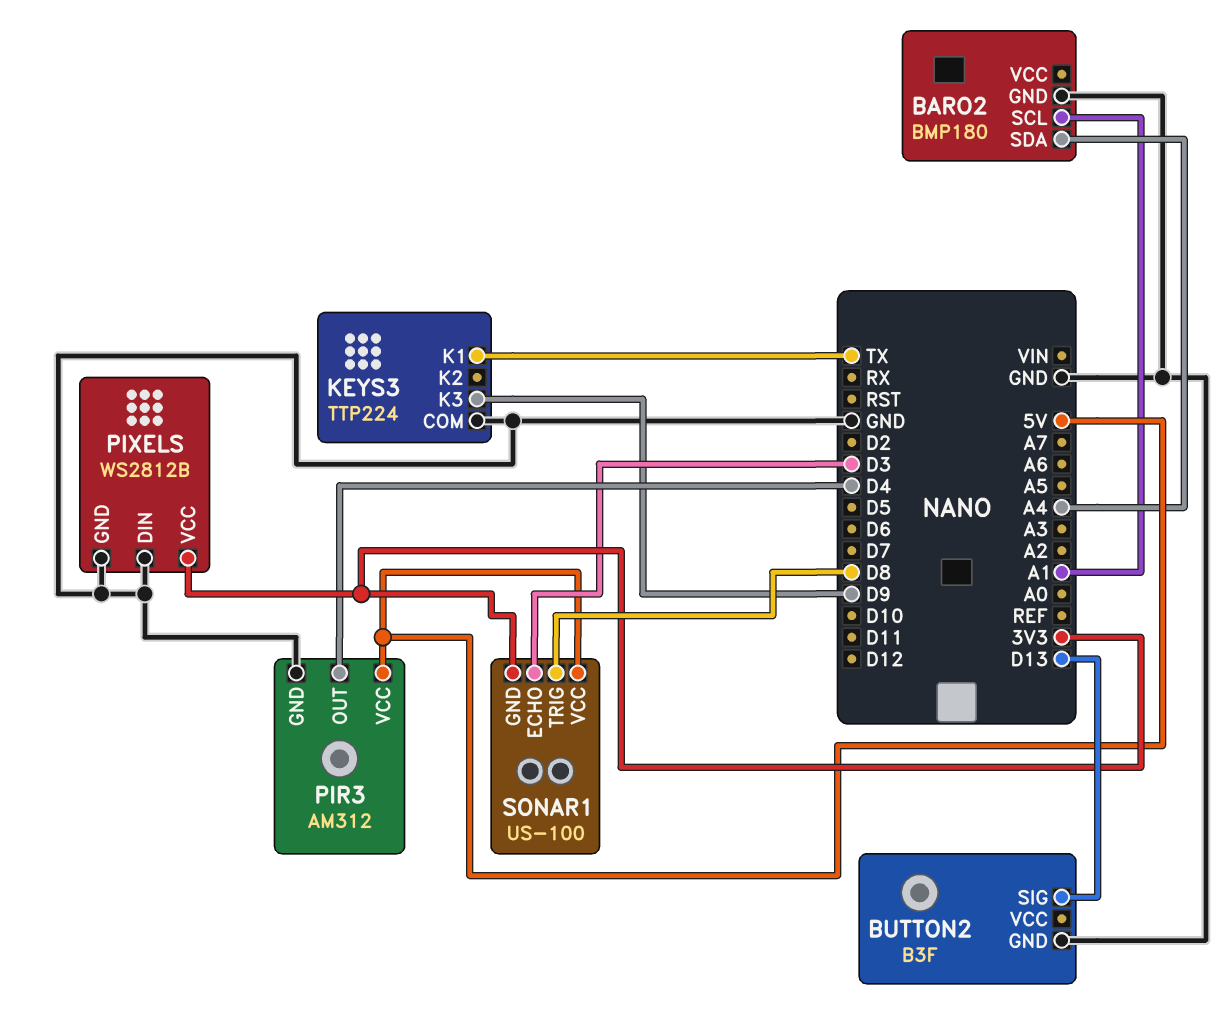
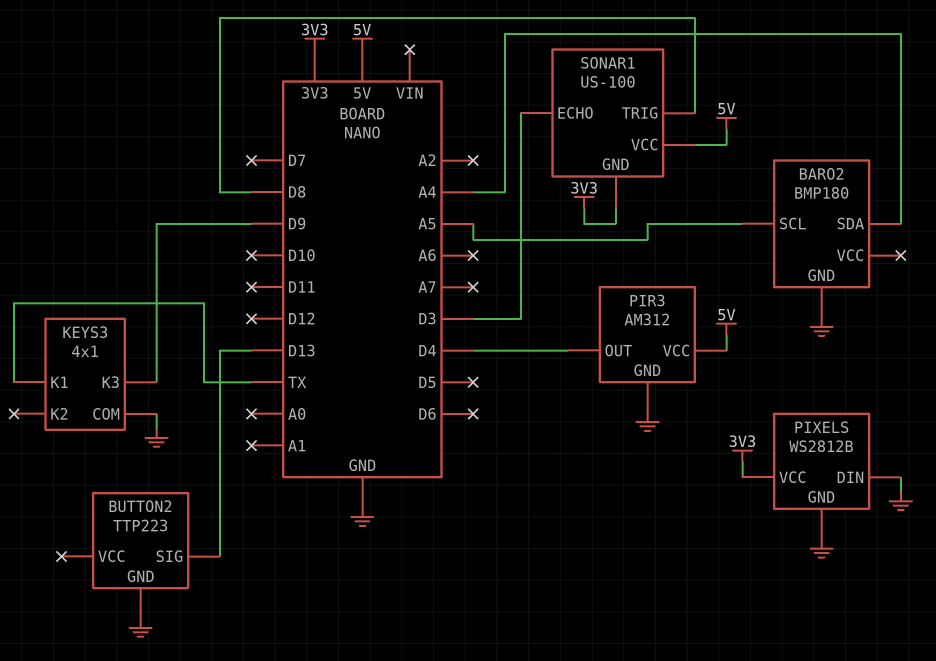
BARO2 pin SCL: A1 -> A5
BUTTON2: B3F -> TTP223
KEYS3: TTP224 -> 4x1

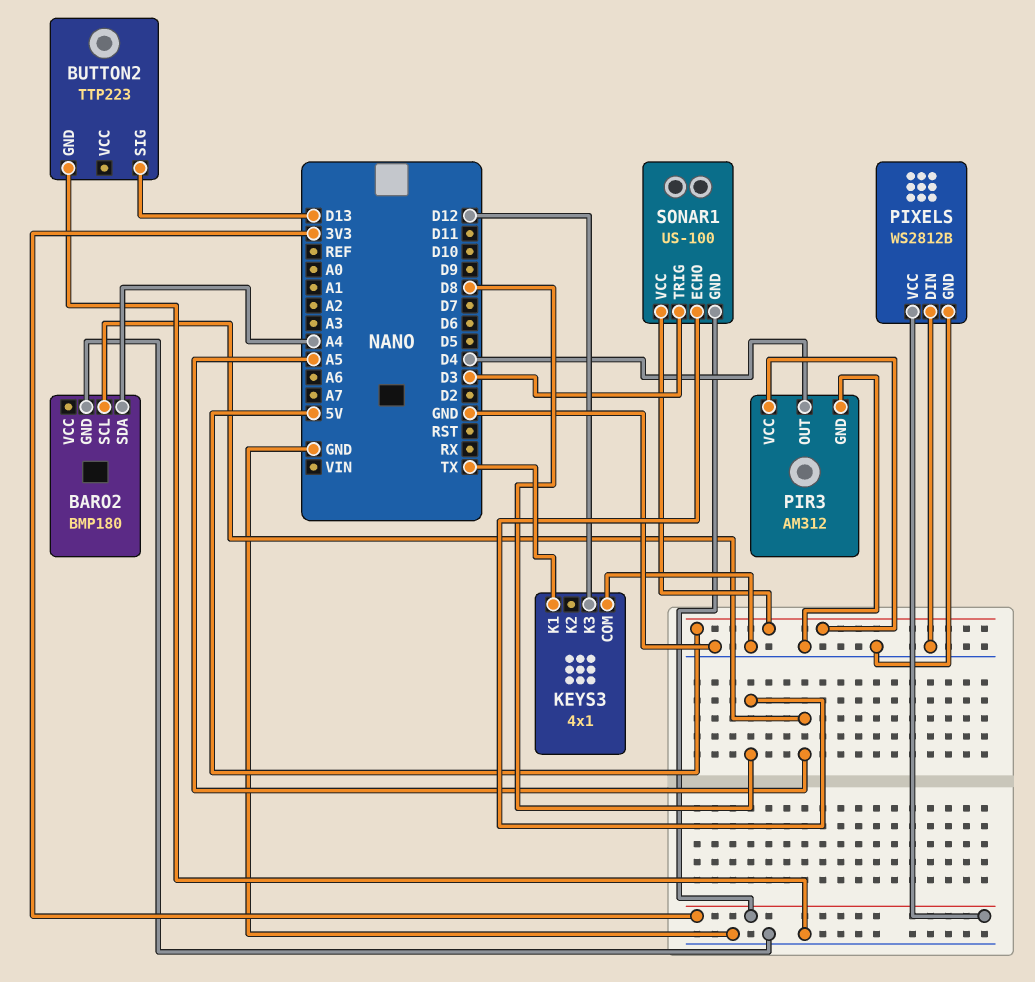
KEYS3 pin K3: D9 -> D12
SONAR1 pin ECHO: D3 -> D8
SONAR1 pin TRIG: D8 -> D3

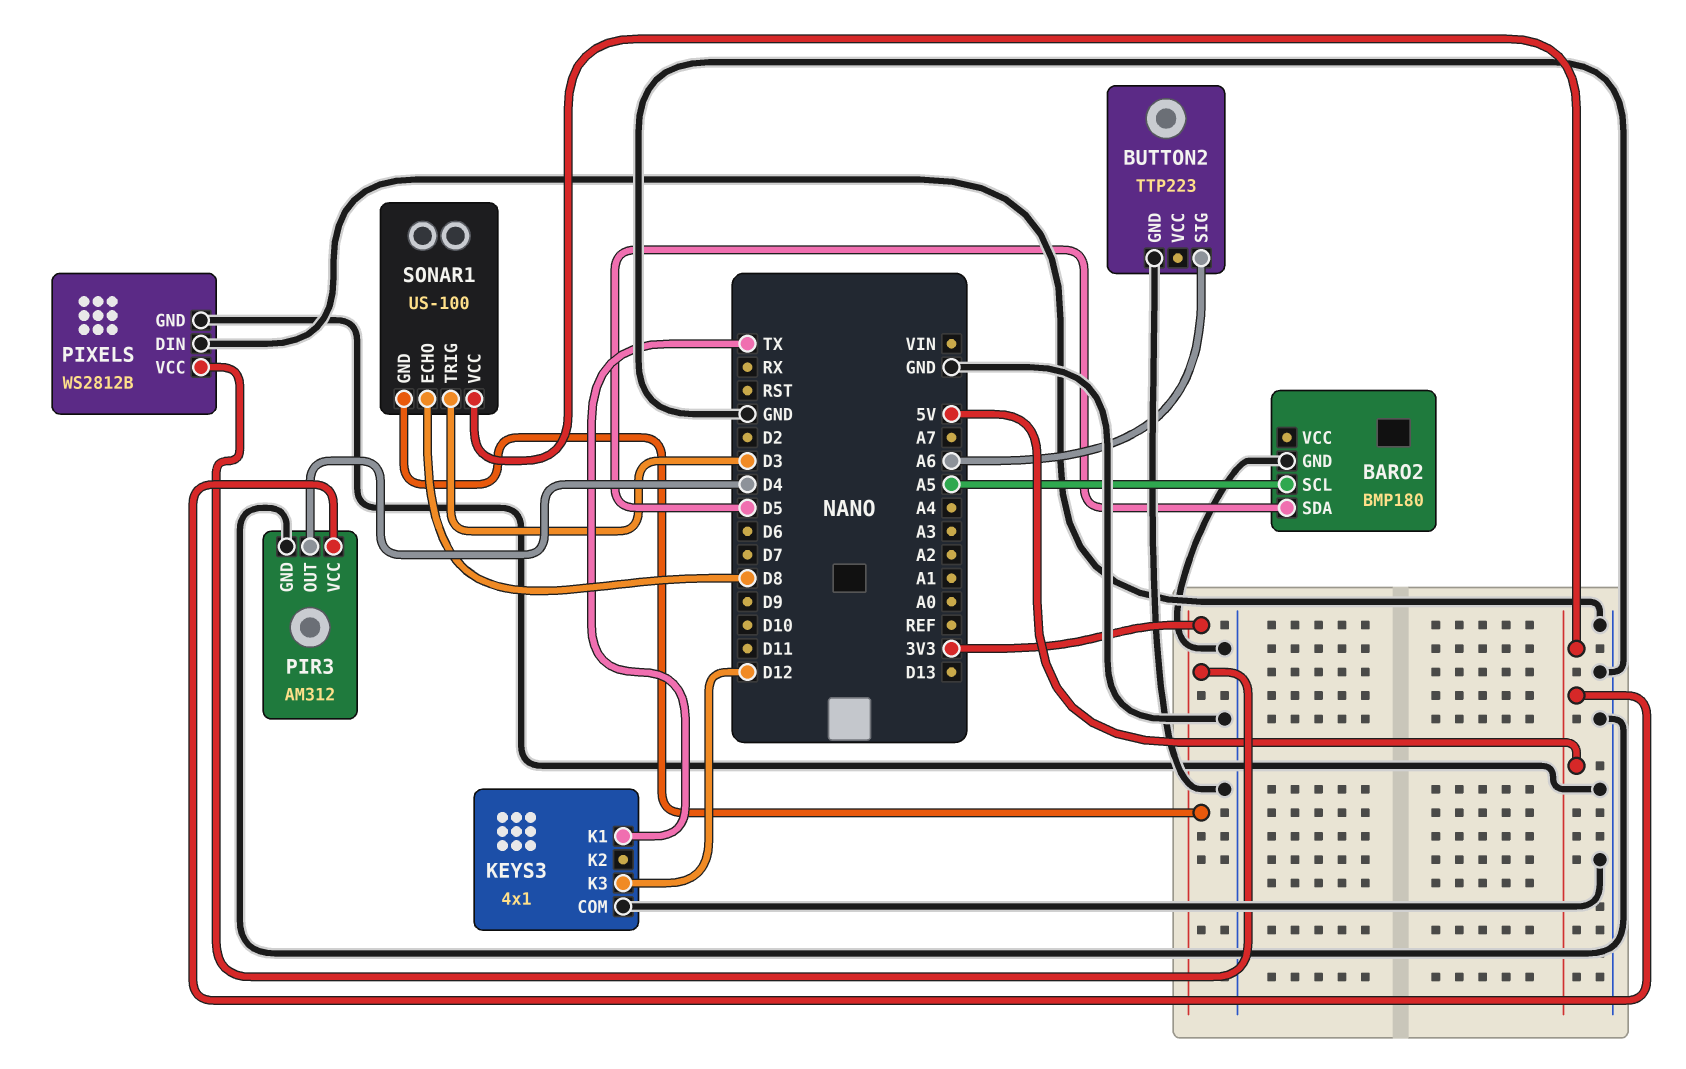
BARO2 pin SDA: A4 -> D5
BUTTON2 pin SIG: D13 -> A6

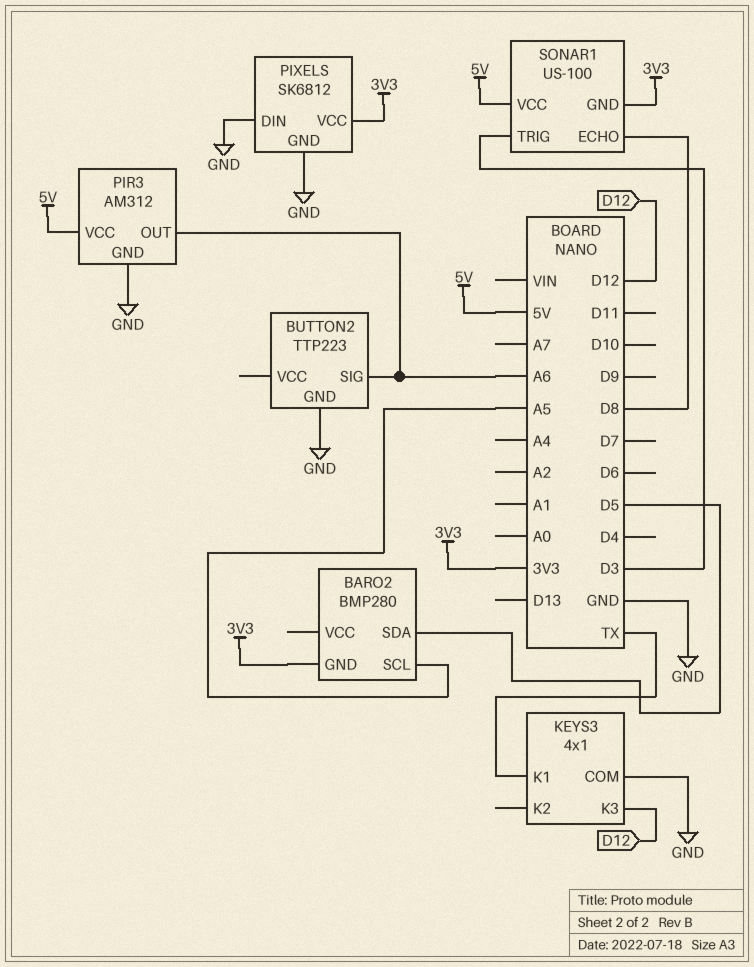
BARO2: BMP180 -> BMP280
BARO2 pin GND: GND -> 3V3
PIR3 pin OUT: D4 -> A6
PIXELS: WS2812B -> SK6812

